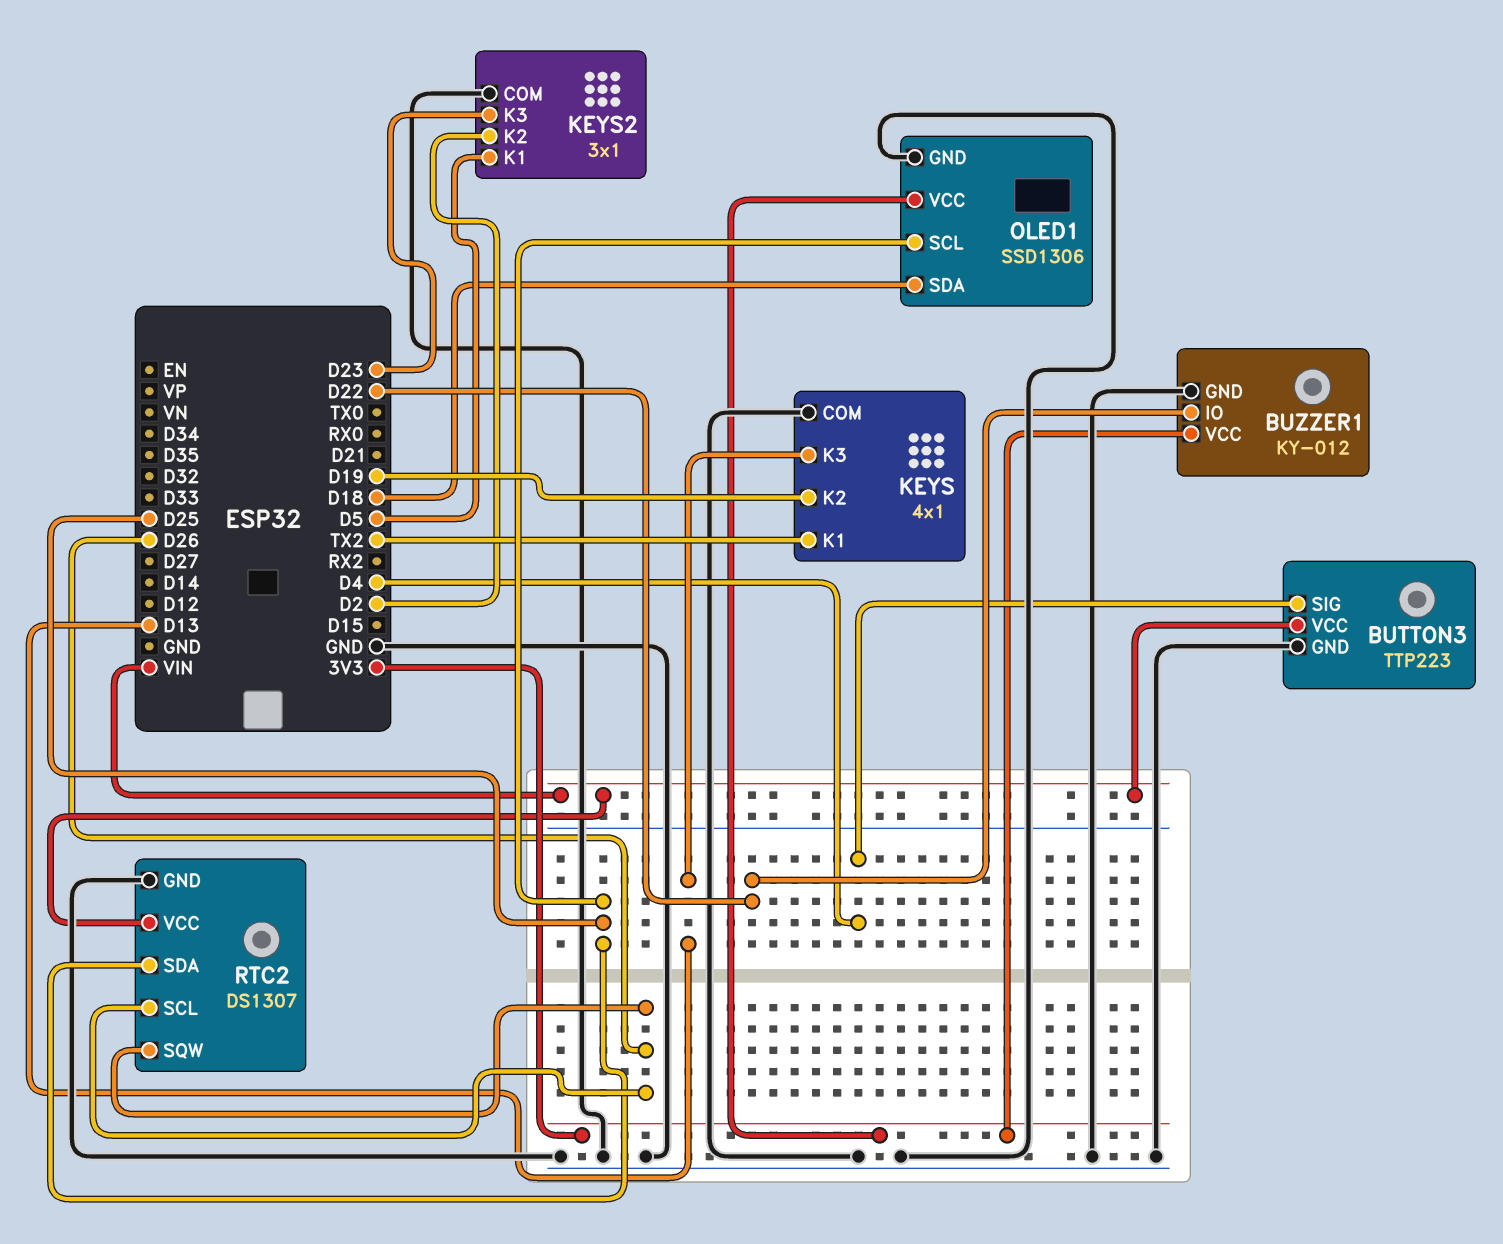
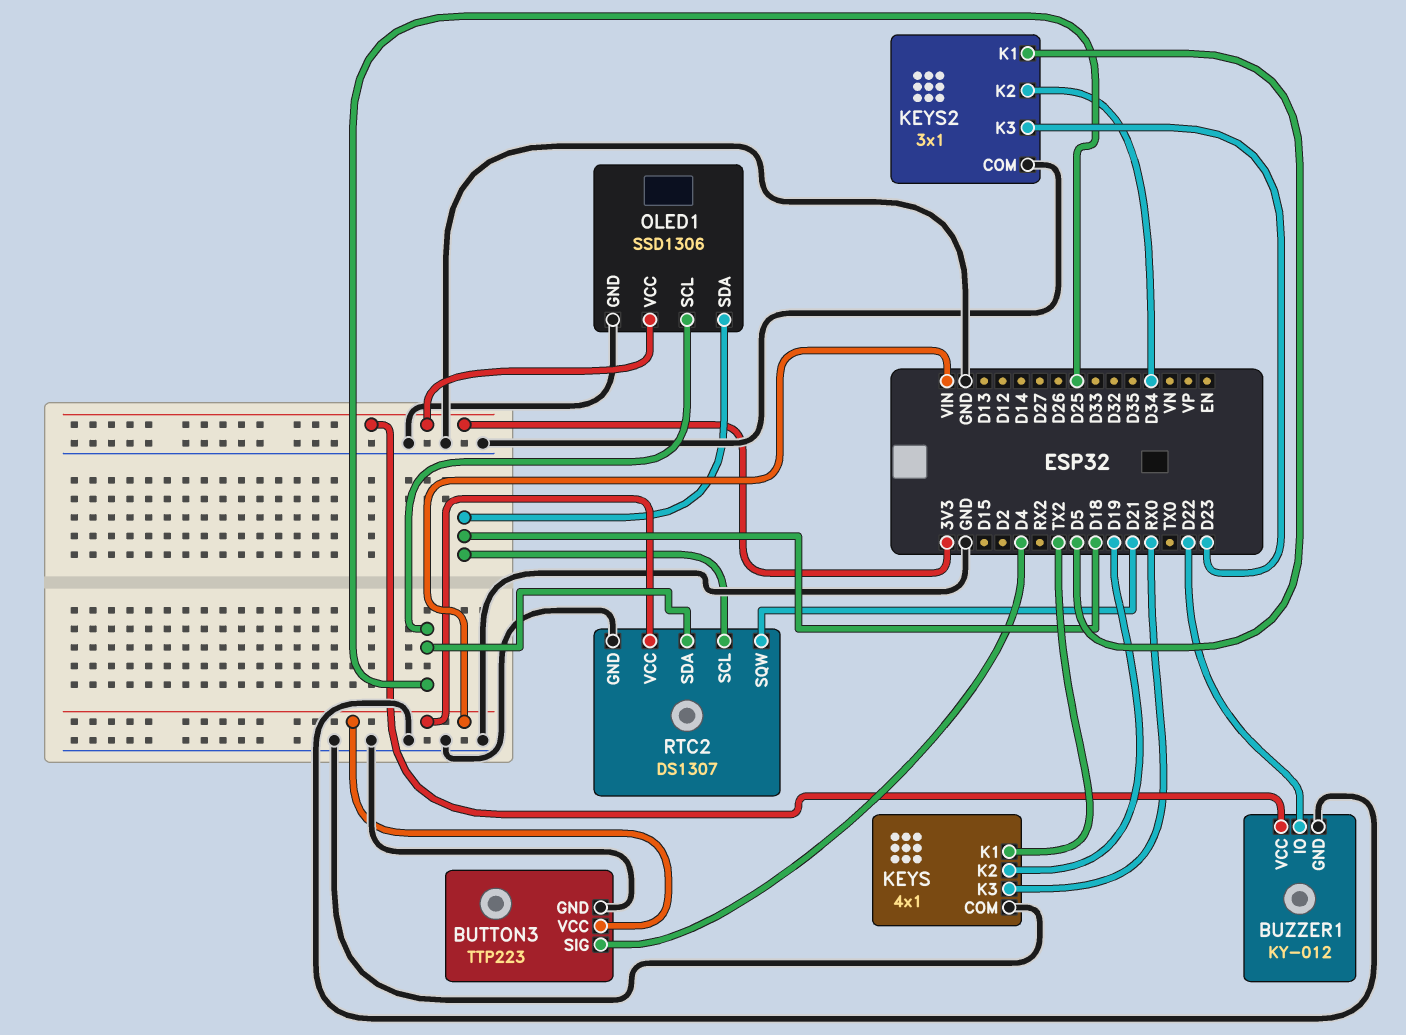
KEYS pin K3: D13 -> RX0
KEYS2 pin K2: D2 -> D34
RTC2 pin SCL: D26 -> D18
RTC2 pin SQW: D26 -> D21

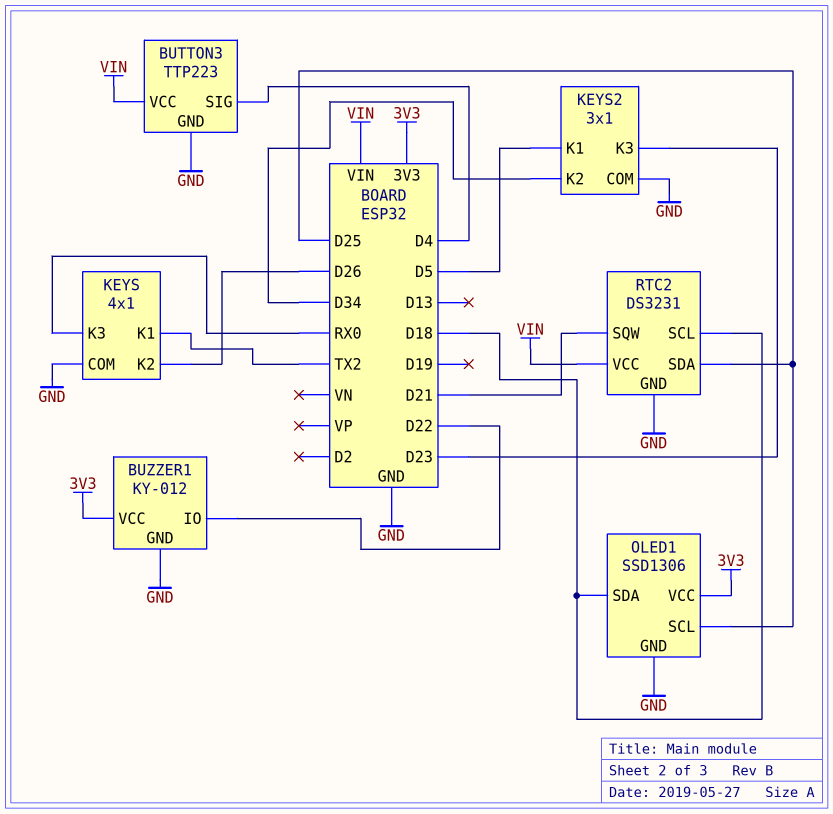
KEYS pin K2: D19 -> D26
RTC2: DS1307 -> DS3231

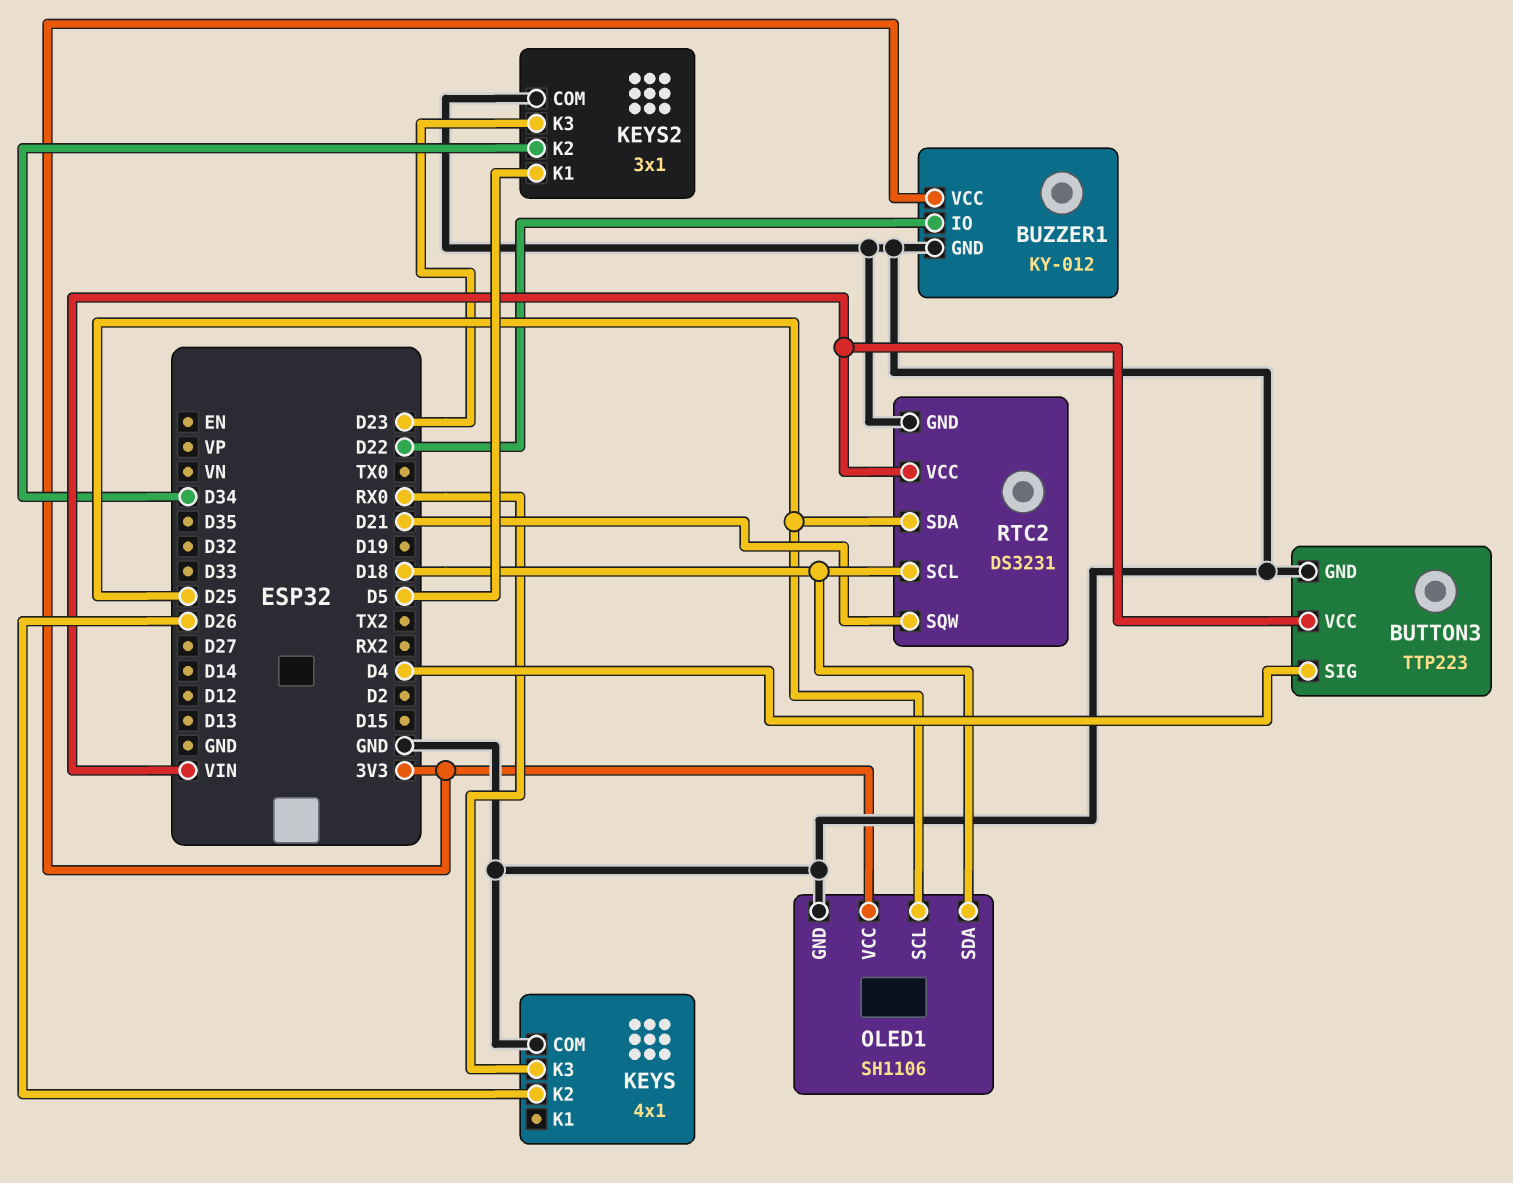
KEYS pin K1: TX2 -> none
OLED1: SSD1306 -> SH1106

